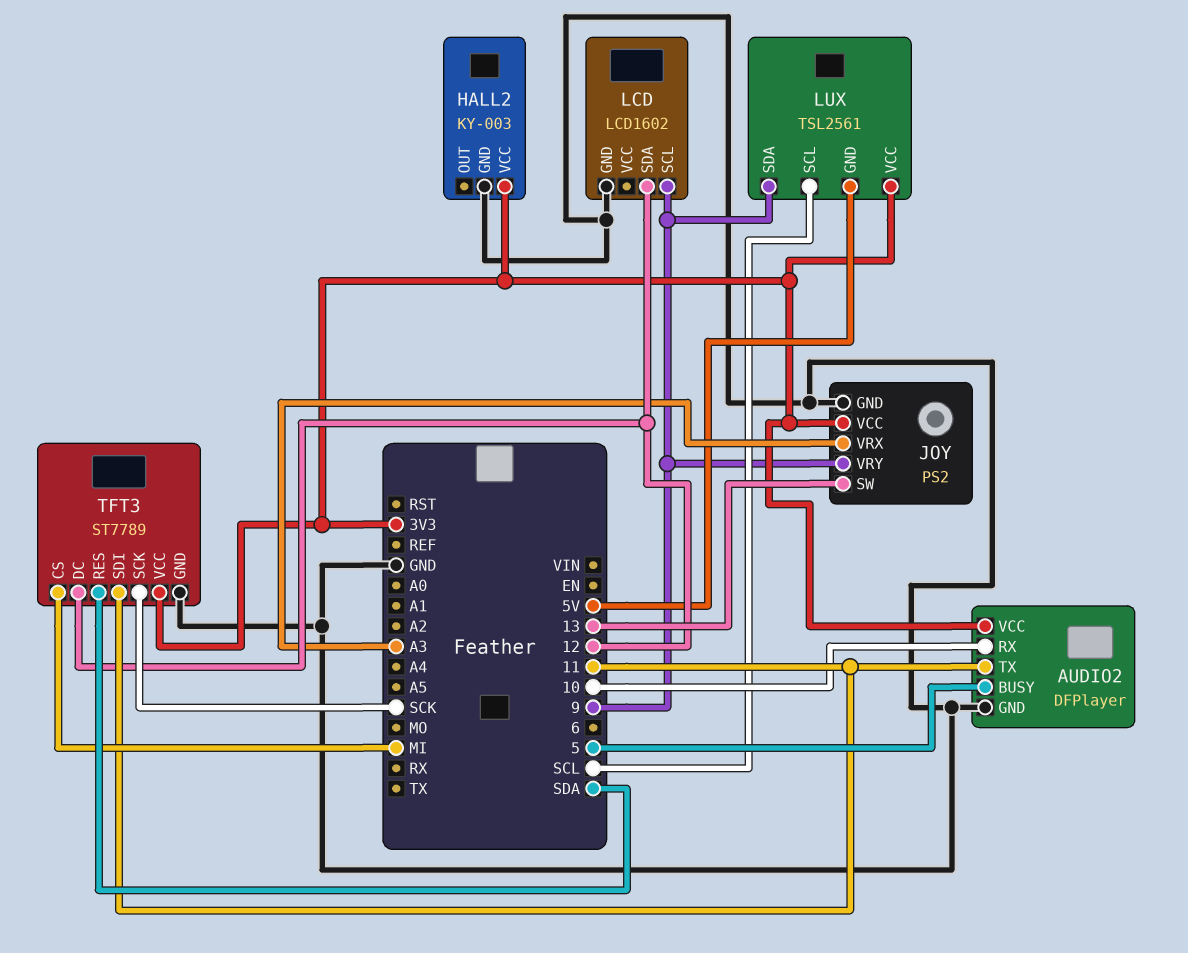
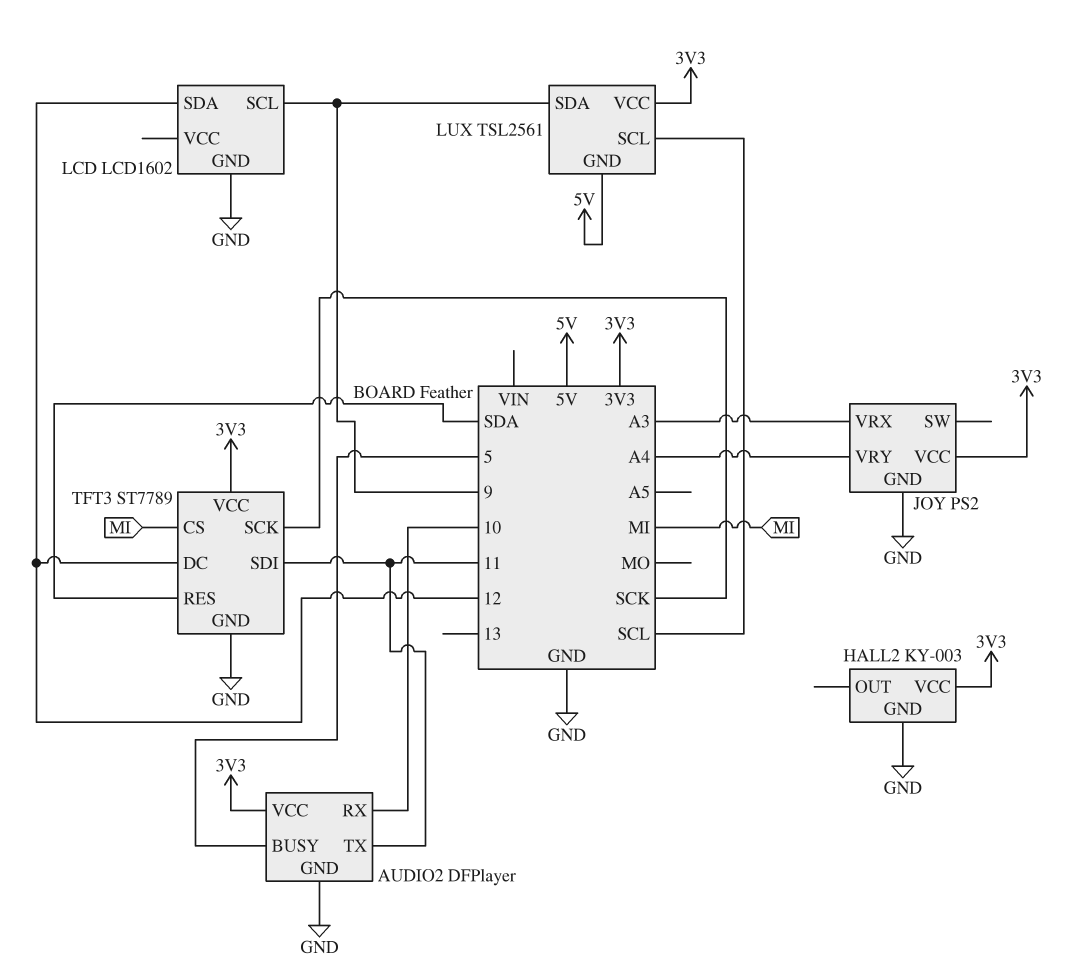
JOY pin SW: 13 -> none
JOY pin VRY: 9 -> A4

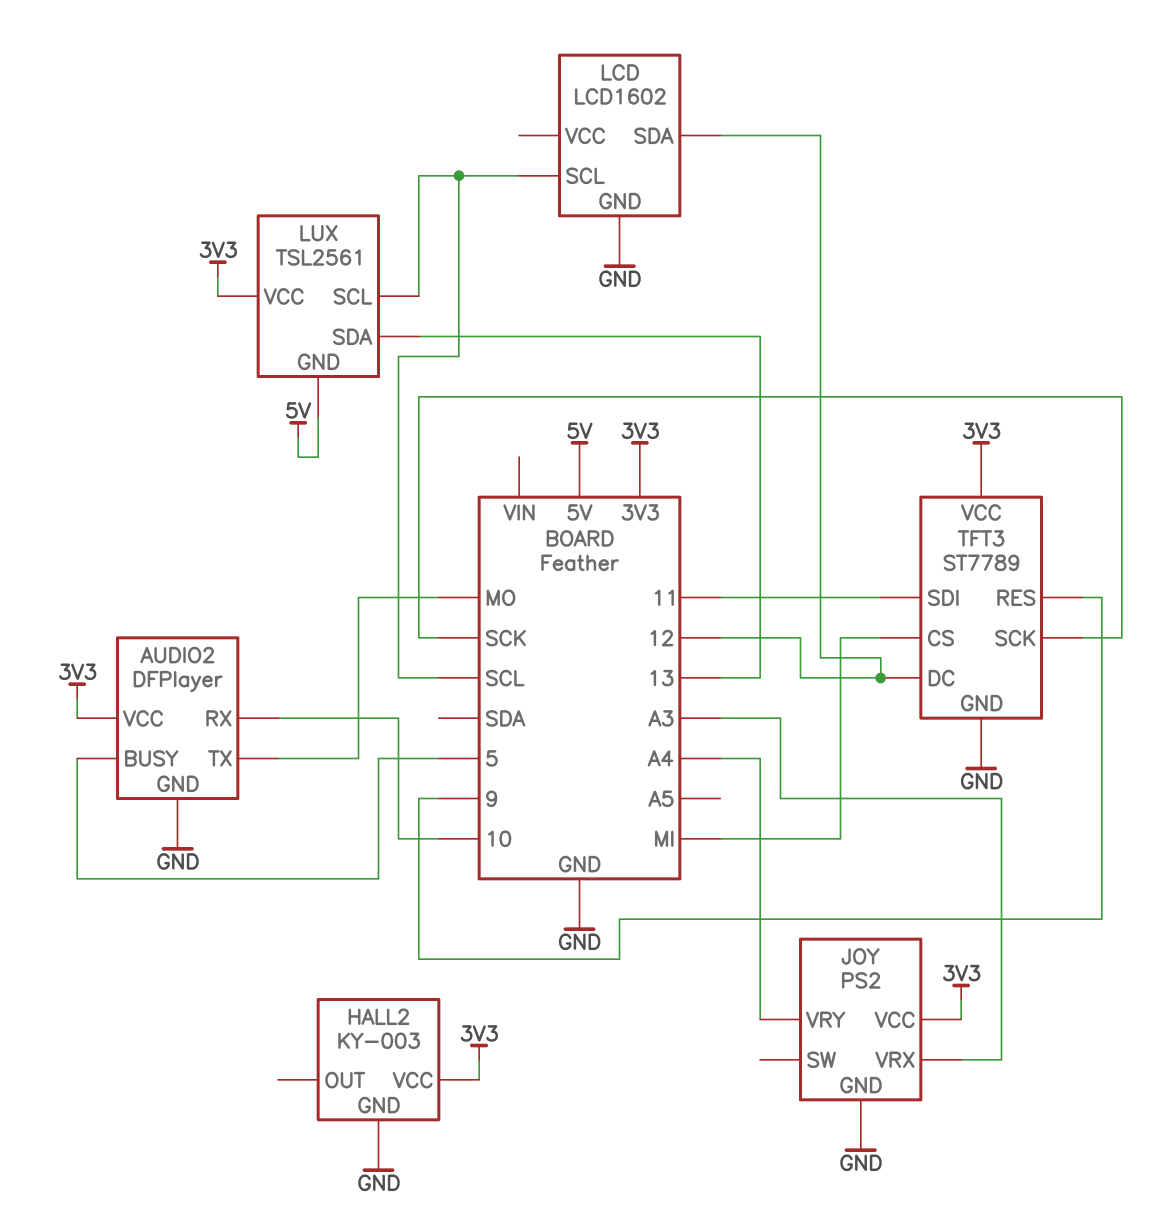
AUDIO2 pin TX: 11 -> MO
LCD pin SCL: 9 -> SCL
LUX pin SDA: 9 -> 13
TFT3 pin RES: SDA -> 9

